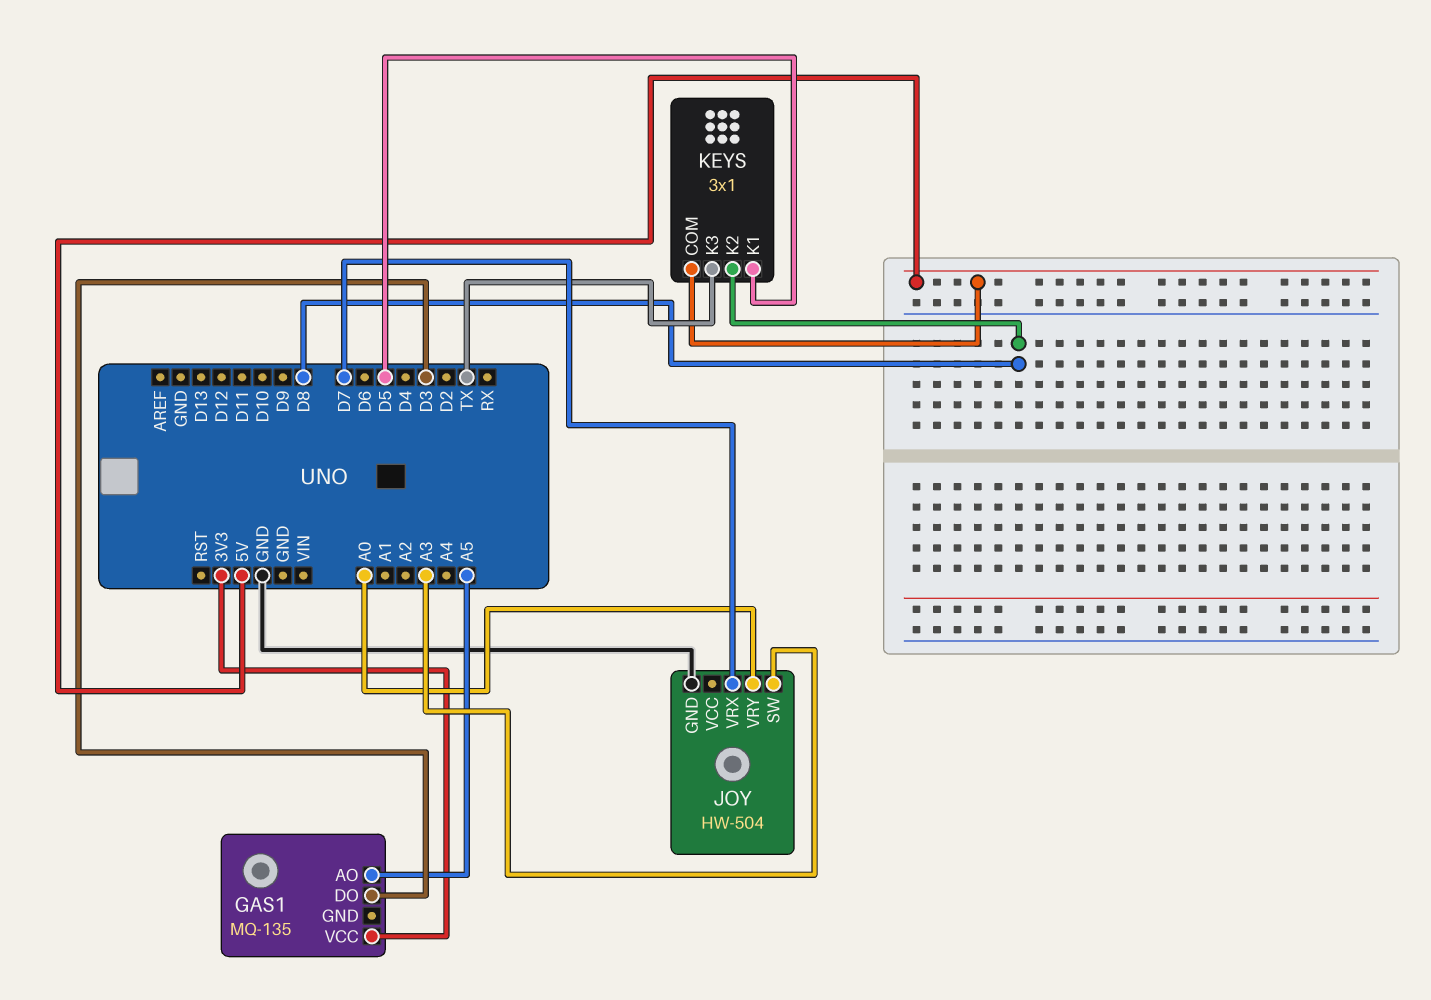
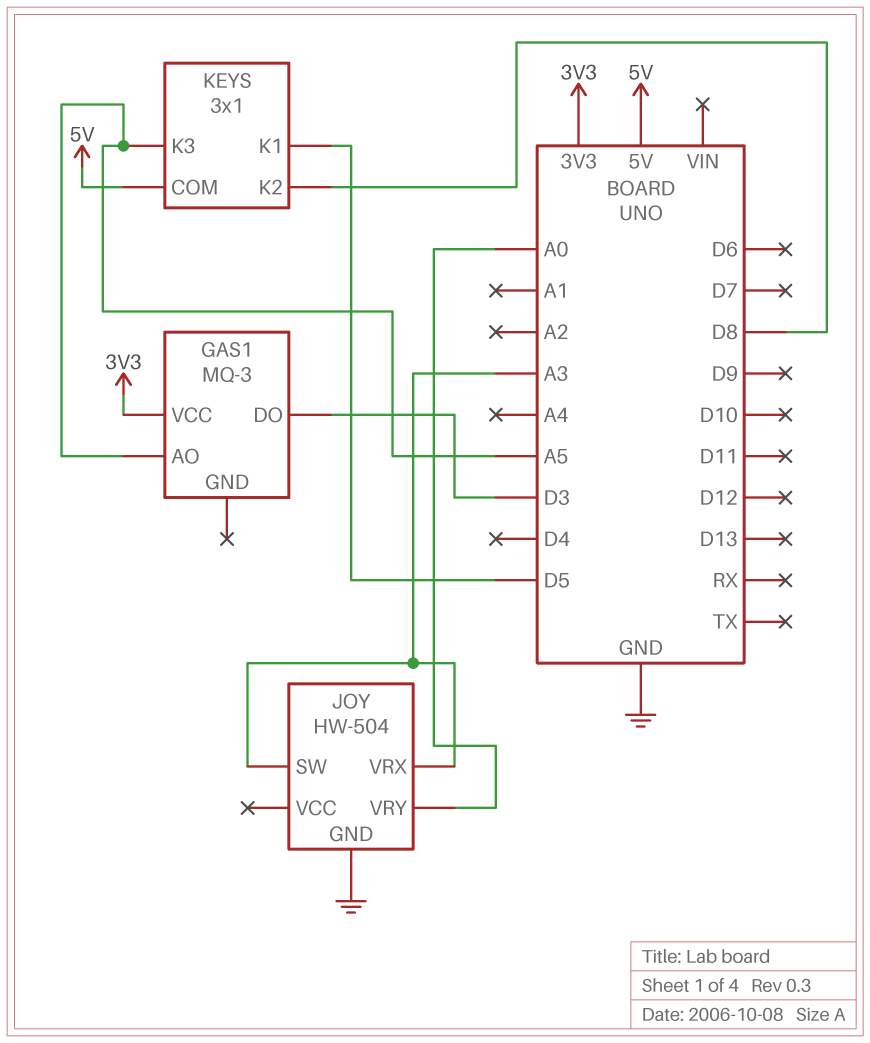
GAS1: MQ-135 -> MQ-3
JOY pin VRX: D7 -> A3
KEYS pin K3: TX -> A5

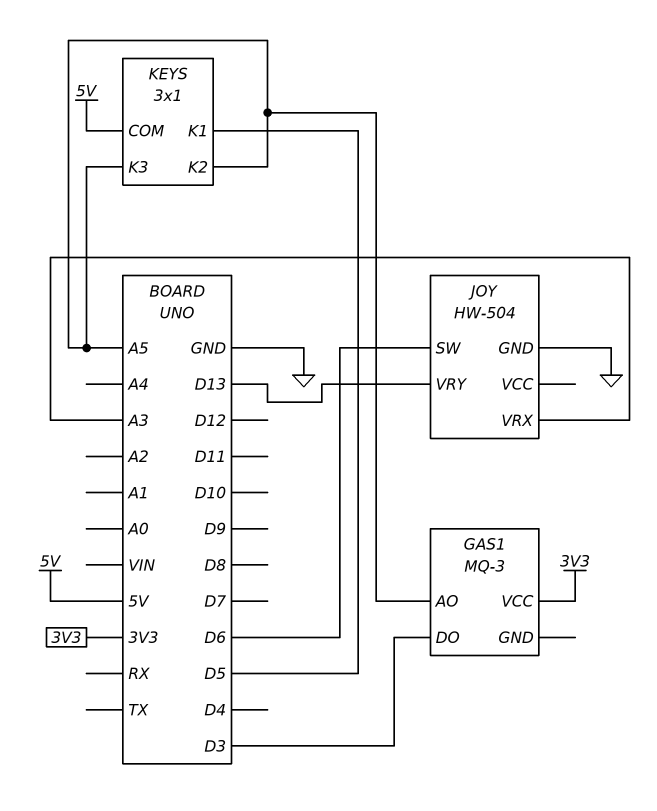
JOY pin SW: A3 -> D6
JOY pin VRY: A0 -> D13
KEYS pin K2: D8 -> A5

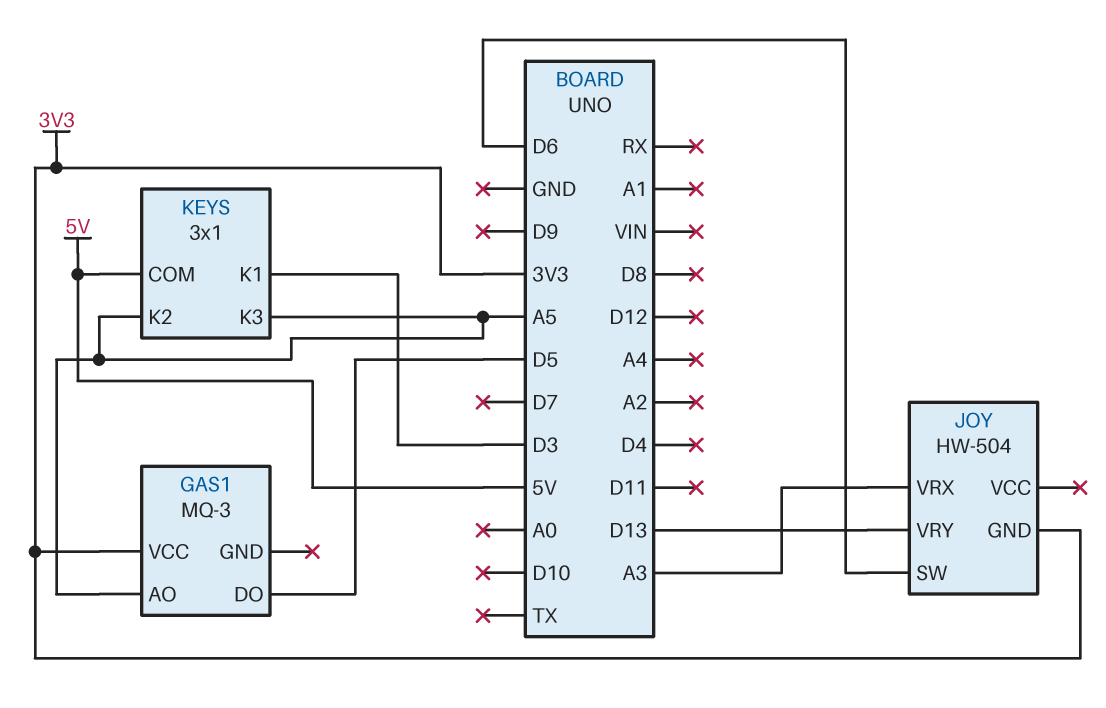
GAS1 pin DO: D3 -> D5
JOY pin GND: GND -> 3V3
KEYS pin K1: D5 -> D3

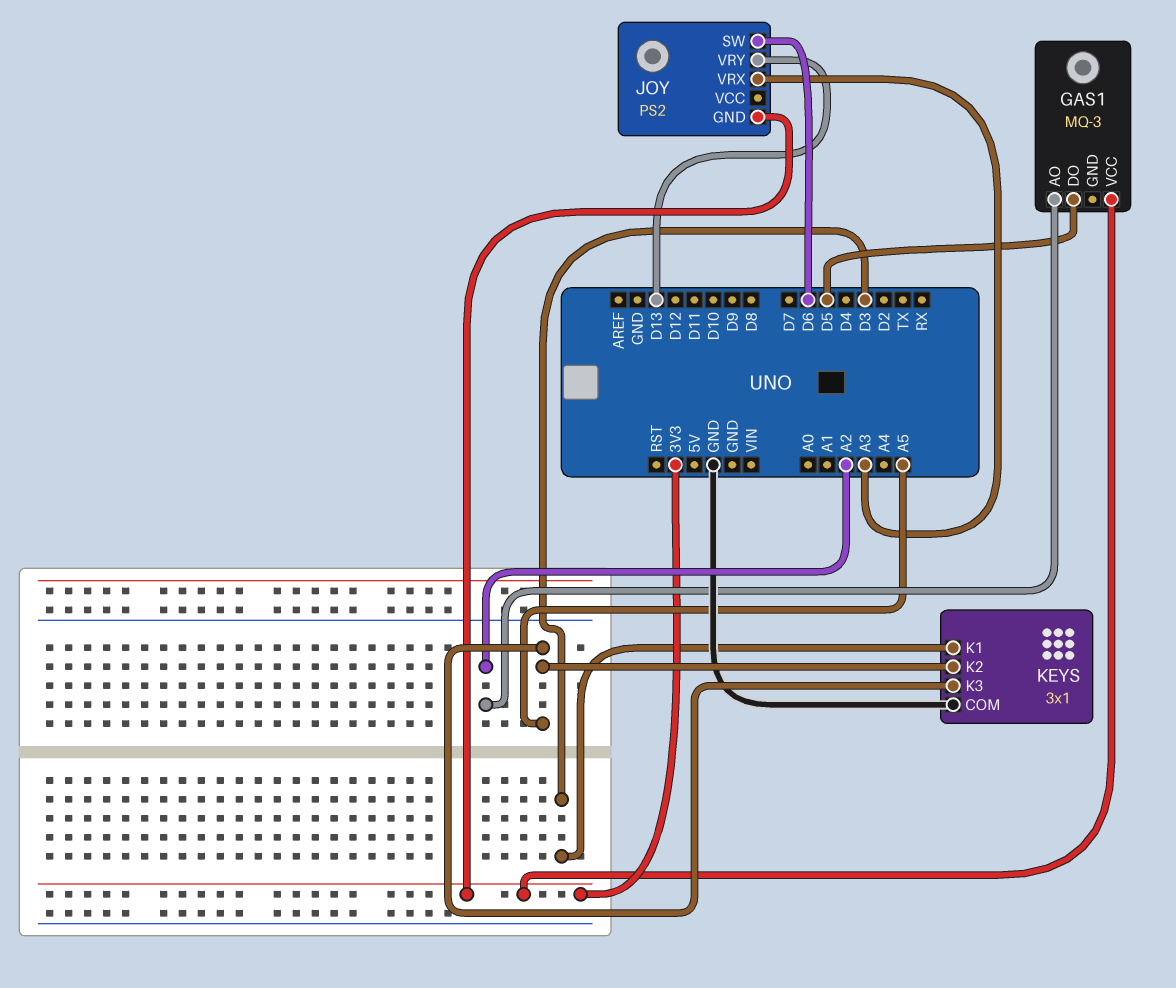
GAS1 pin AO: A5 -> A2
JOY: HW-504 -> PS2
KEYS pin COM: 5V -> GND

